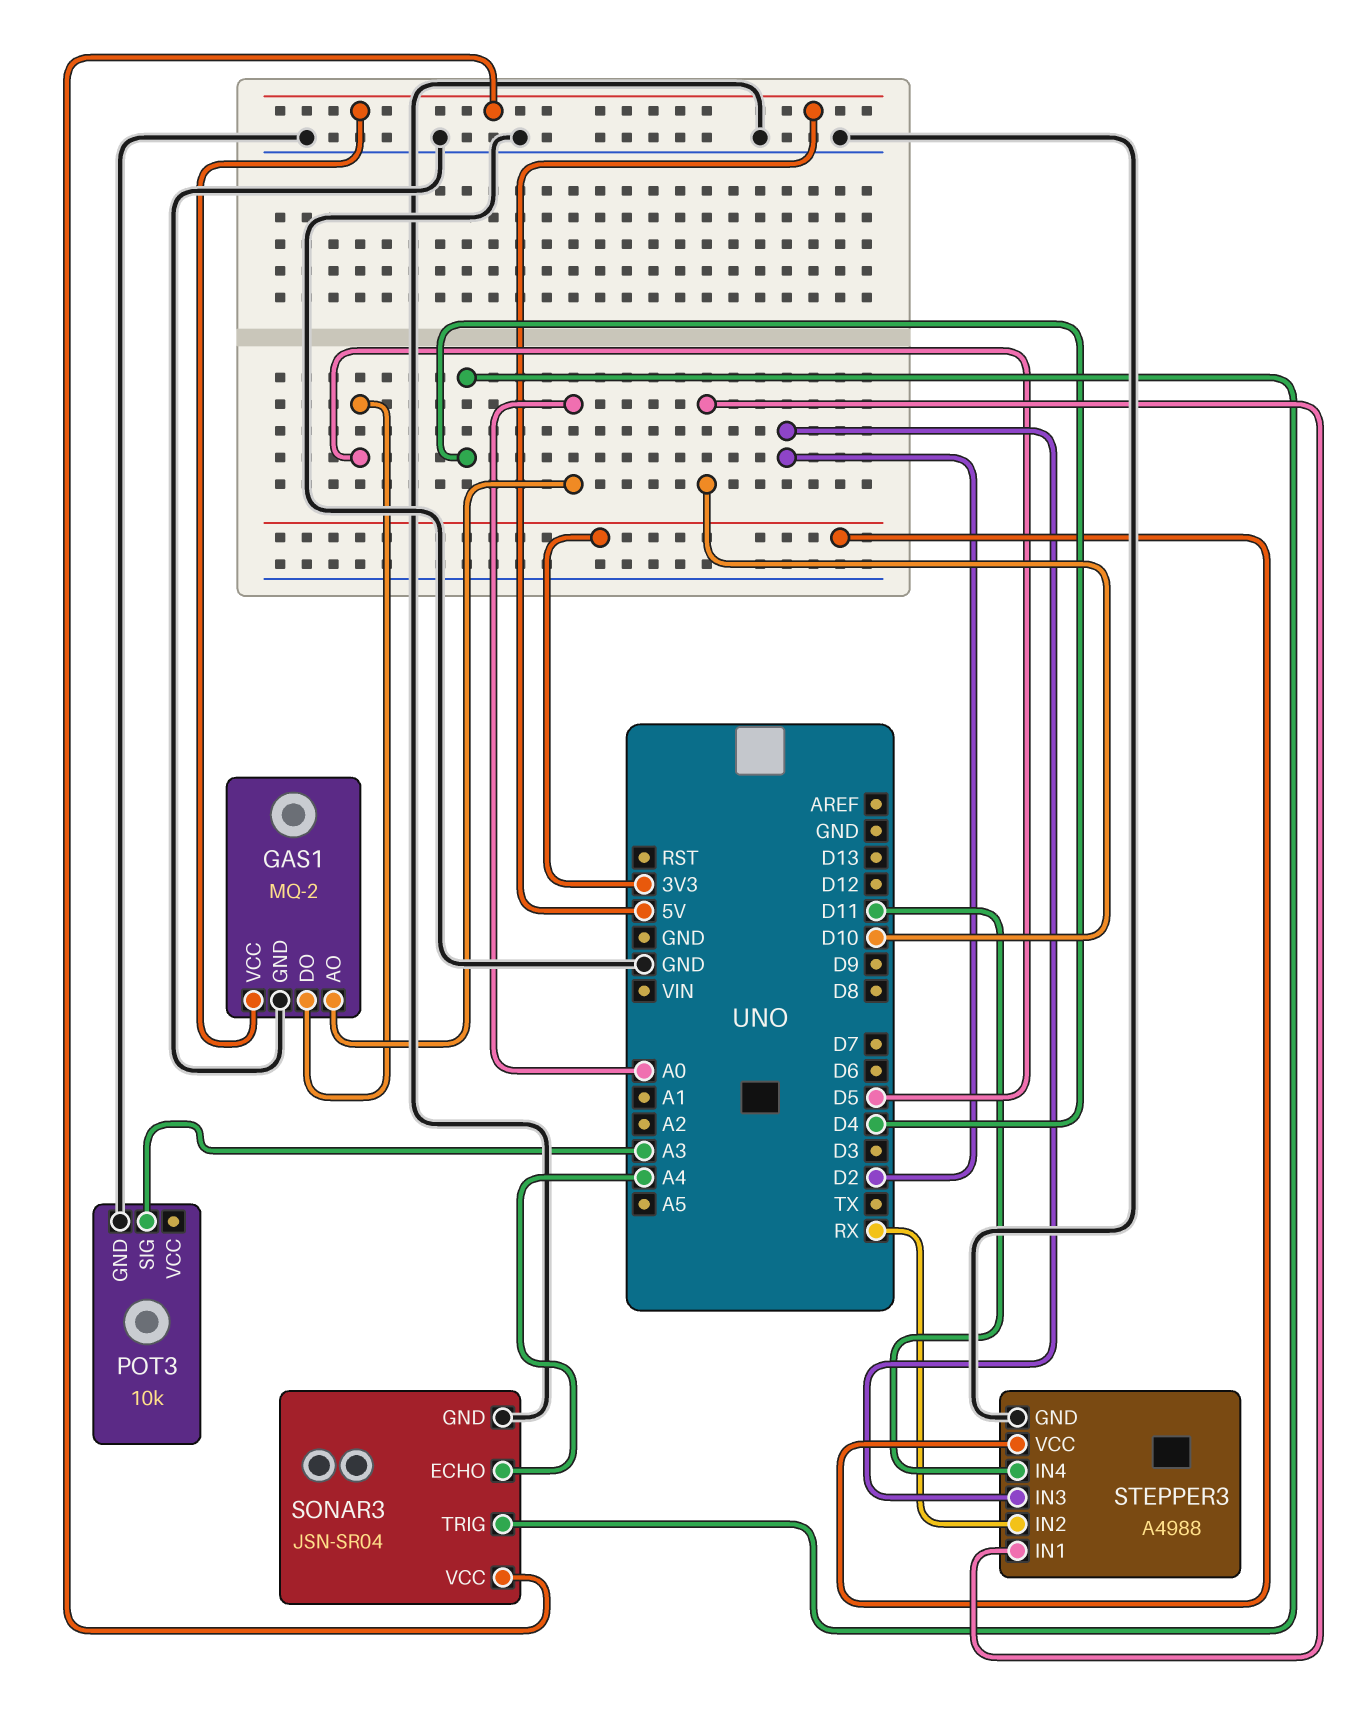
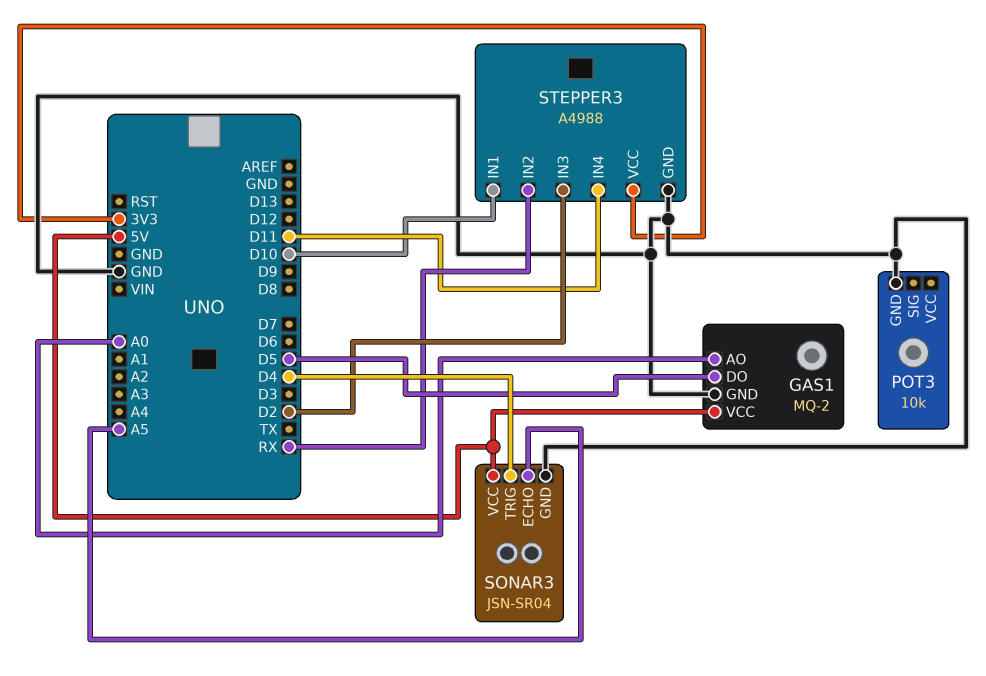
POT3 pin SIG: A3 -> none
SONAR3 pin ECHO: A4 -> A5

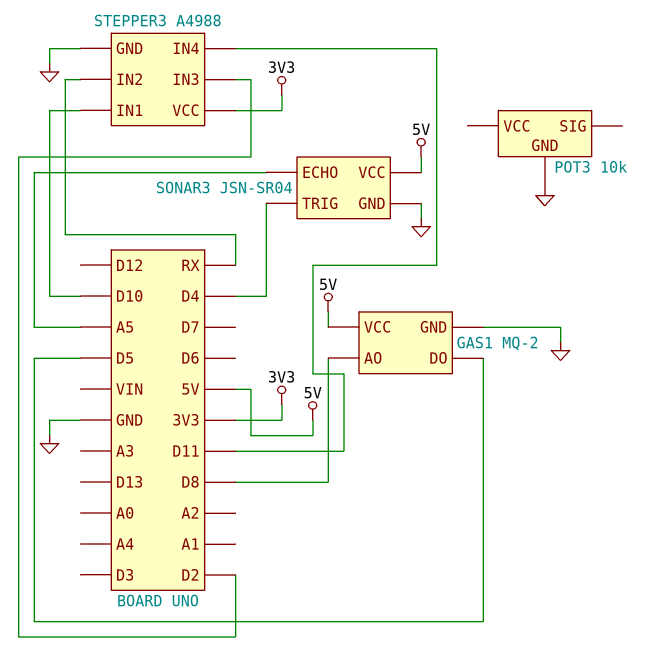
GAS1 pin AO: A0 -> D8

